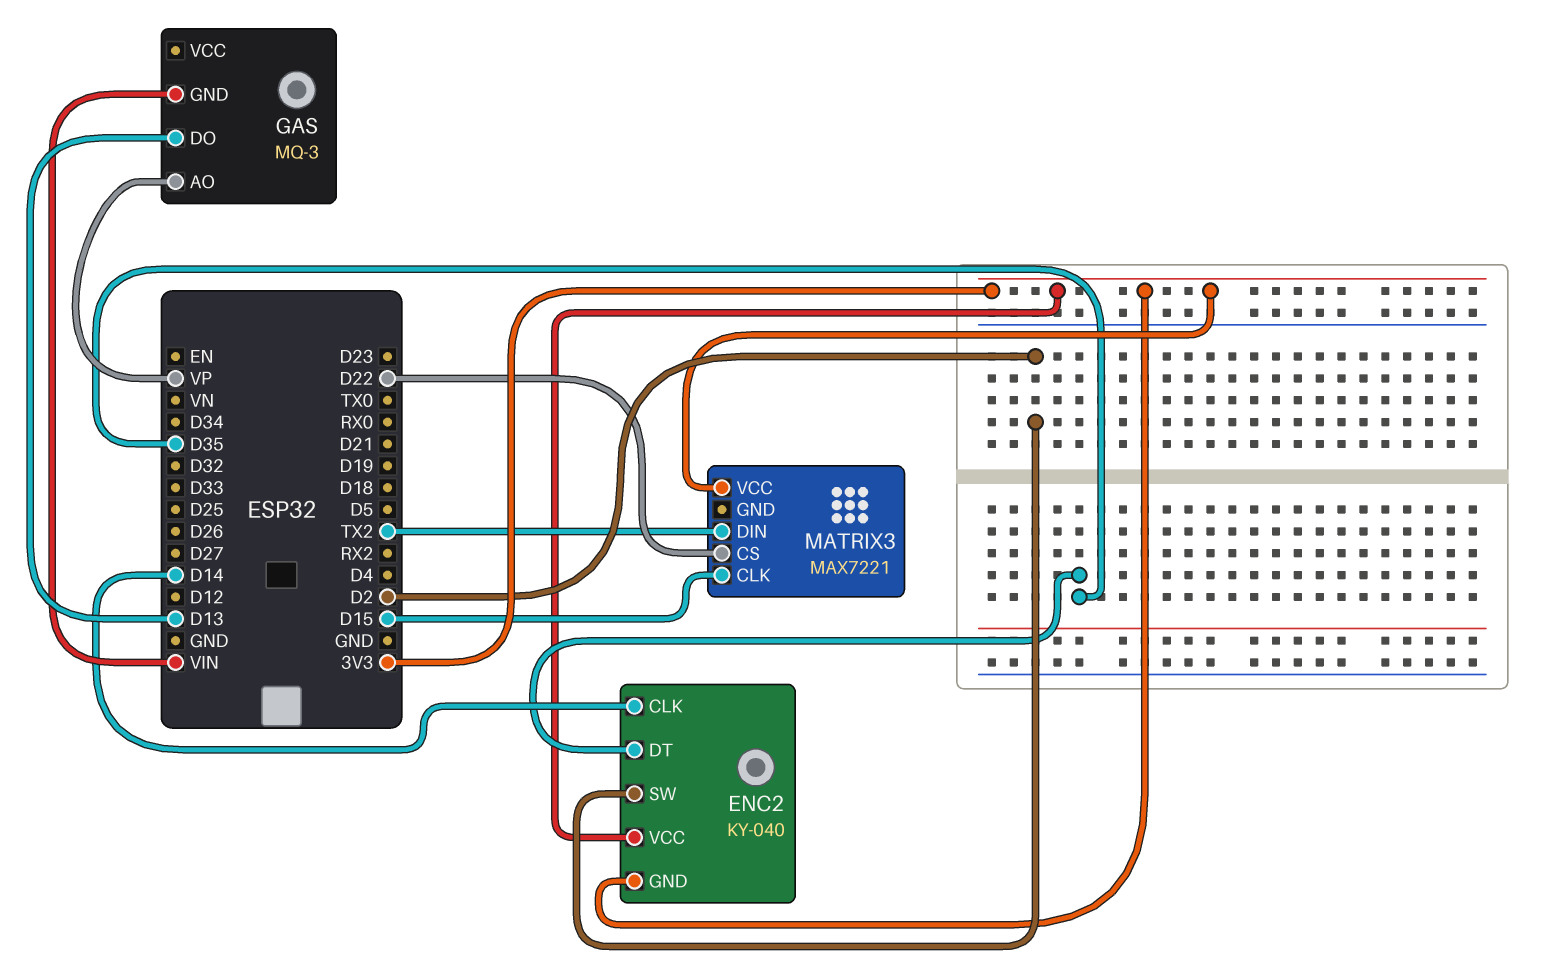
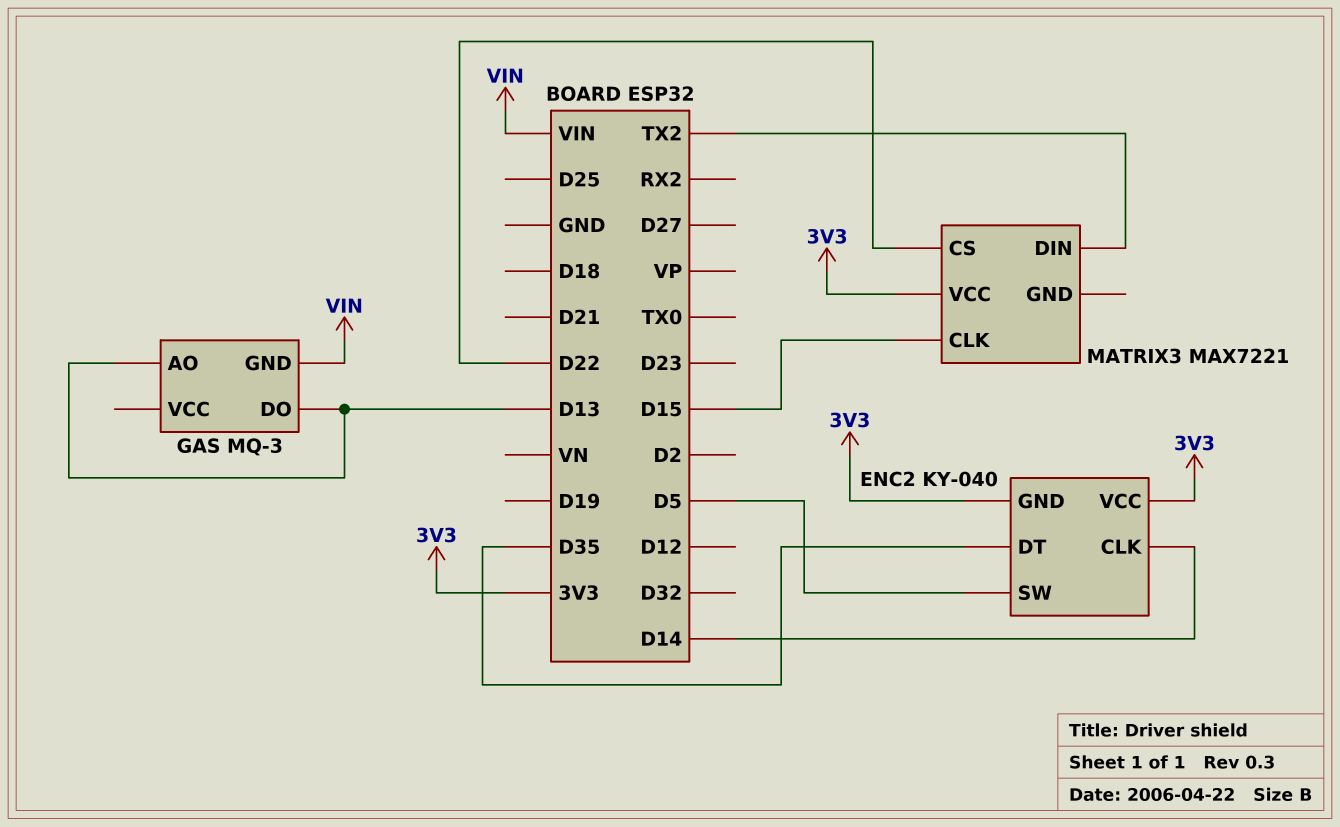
ENC2 pin SW: D2 -> D5
GAS pin AO: VP -> D13

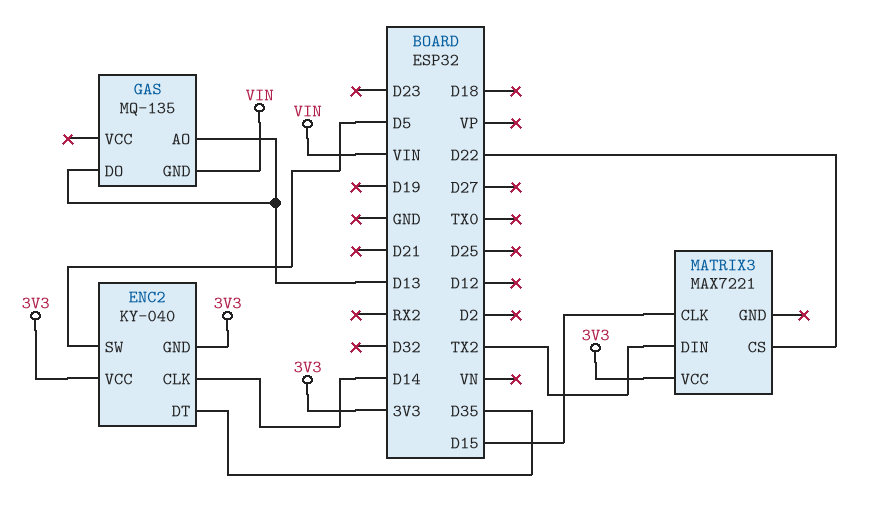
GAS: MQ-3 -> MQ-135

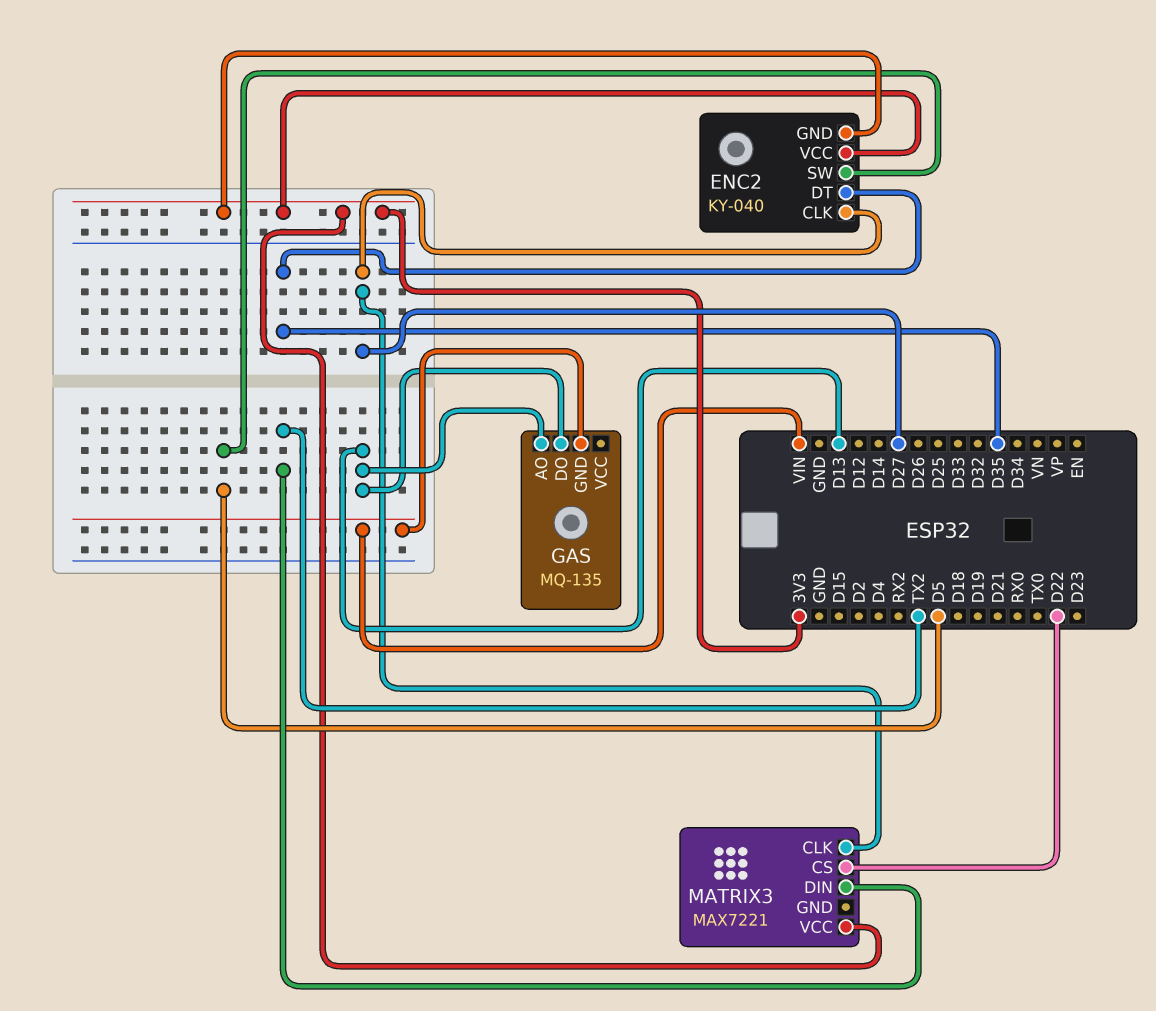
ENC2 pin CLK: D14 -> D27
MATRIX3 pin CLK: D15 -> D27

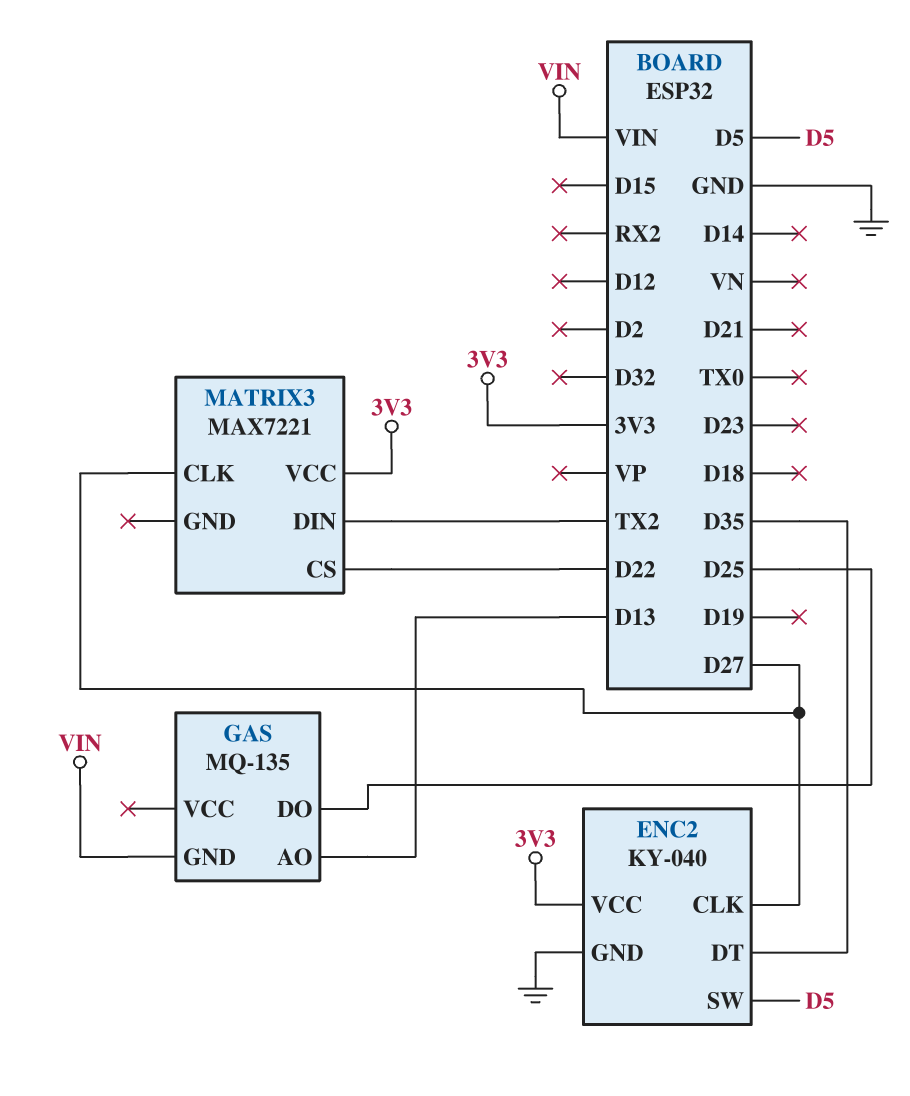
ENC2 pin GND: 3V3 -> GND
GAS pin DO: D13 -> D25

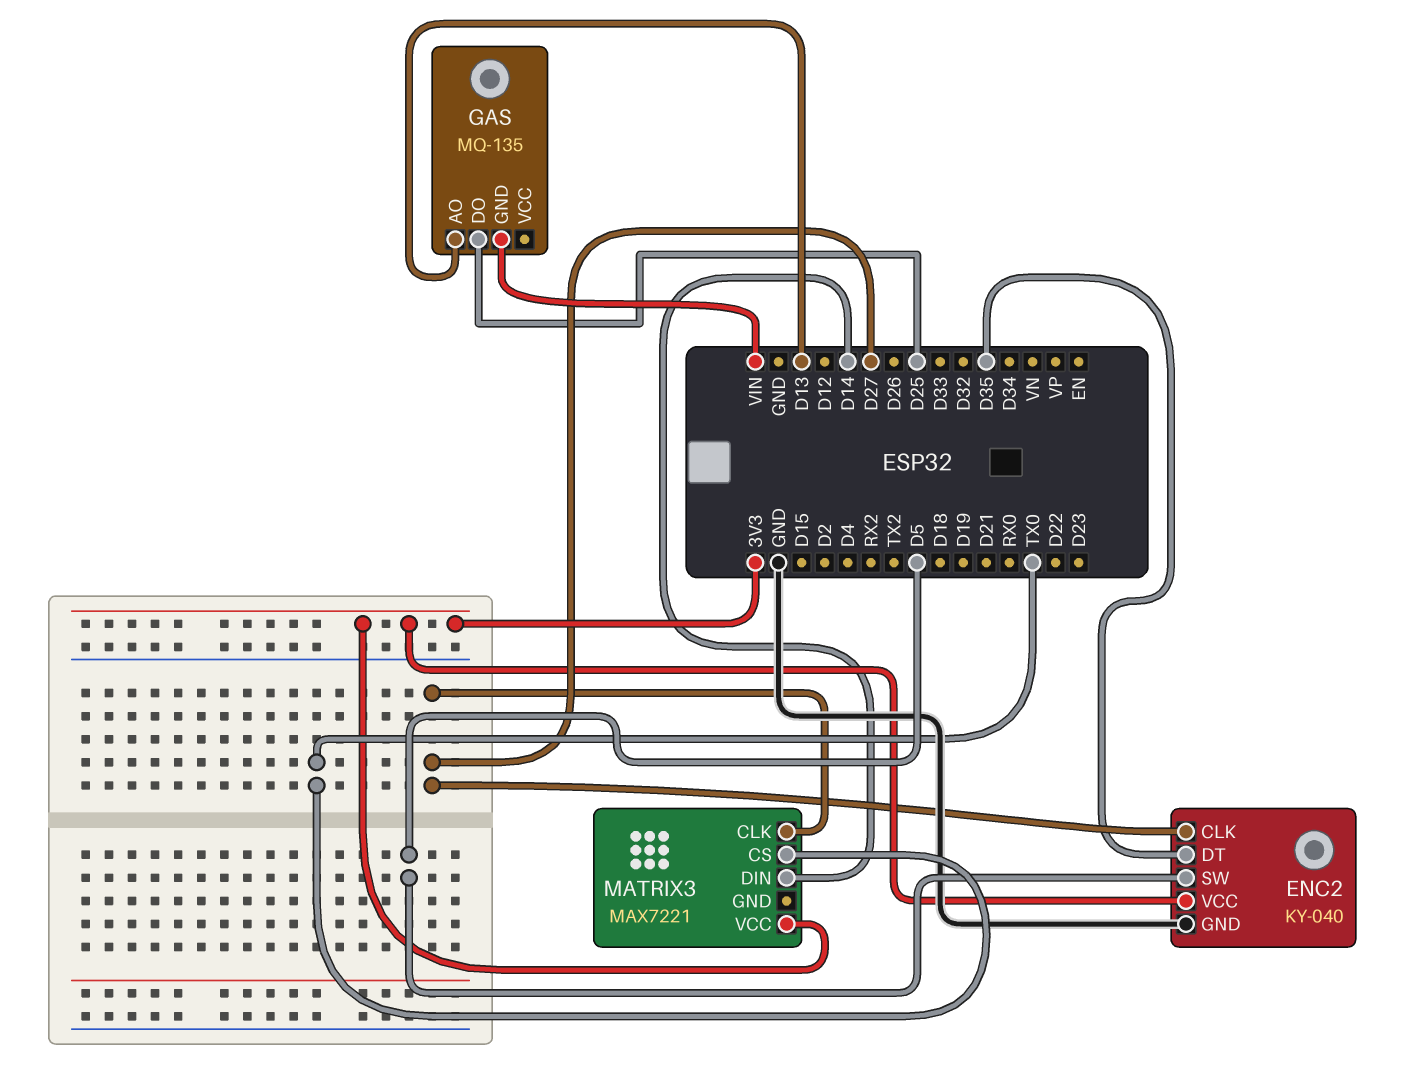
MATRIX3 pin CS: D22 -> TX0
MATRIX3 pin DIN: TX2 -> D14

